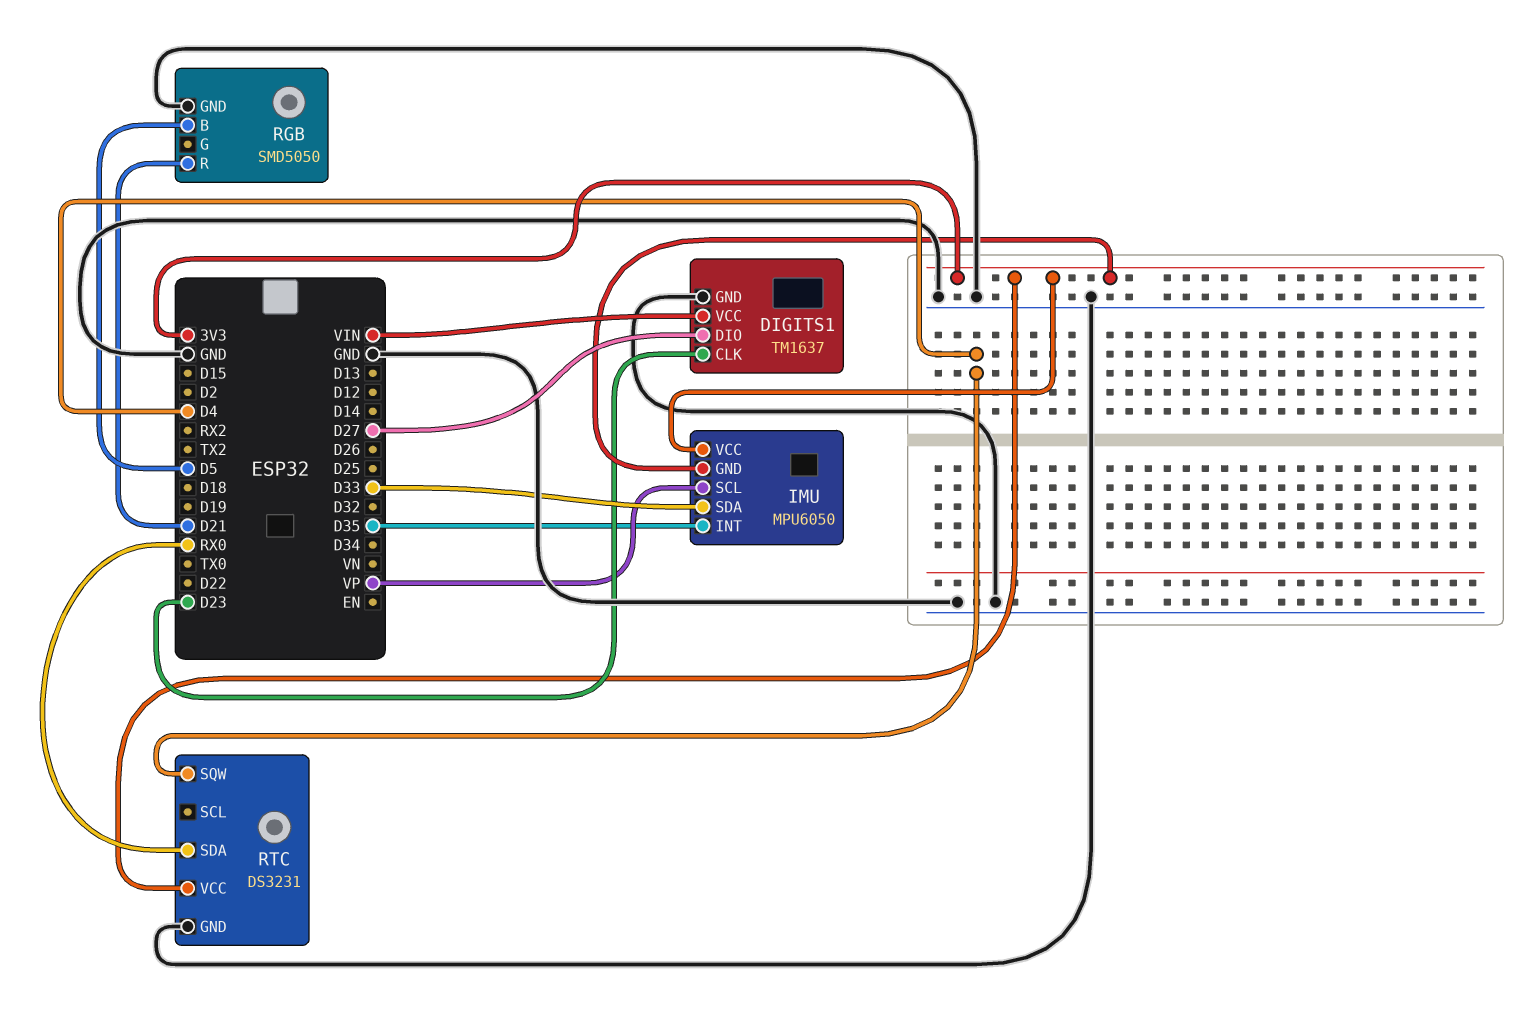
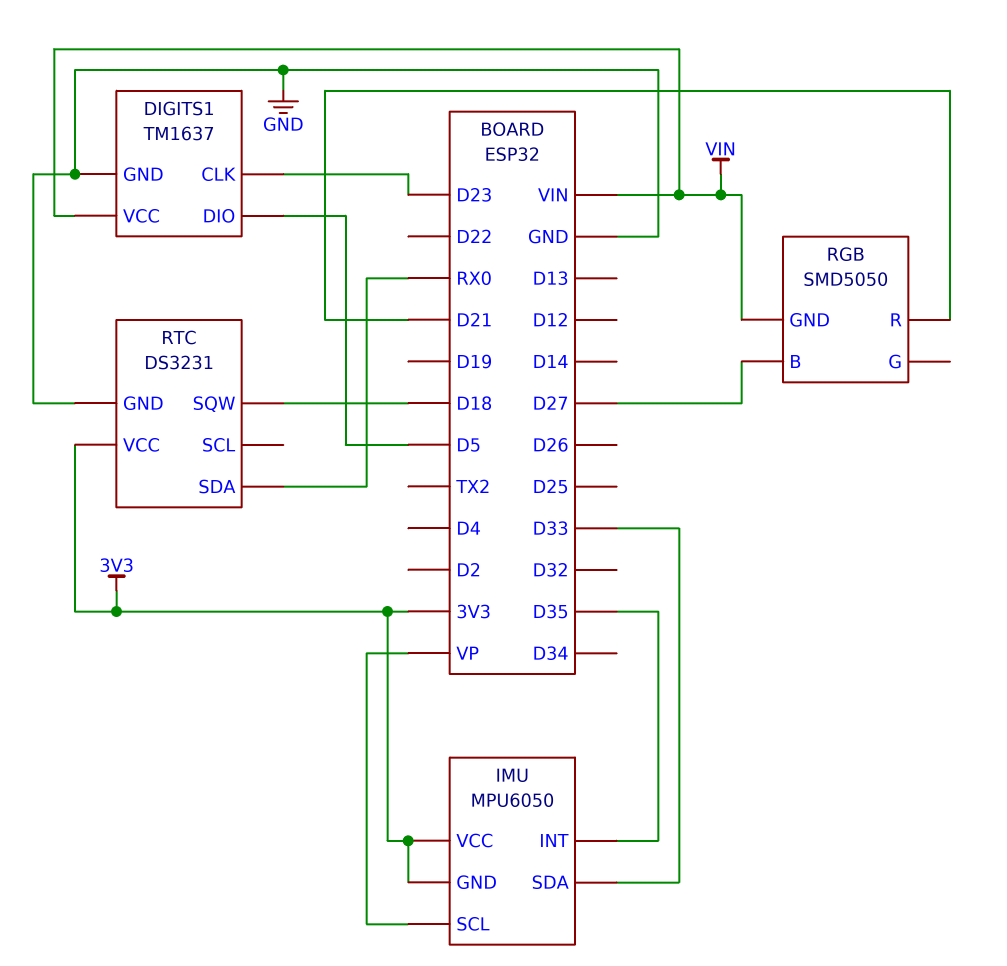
DIGITS1 pin DIO: D27 -> D5
RGB pin B: D5 -> D27
RGB pin GND: GND -> VIN
RTC pin SQW: D4 -> D18

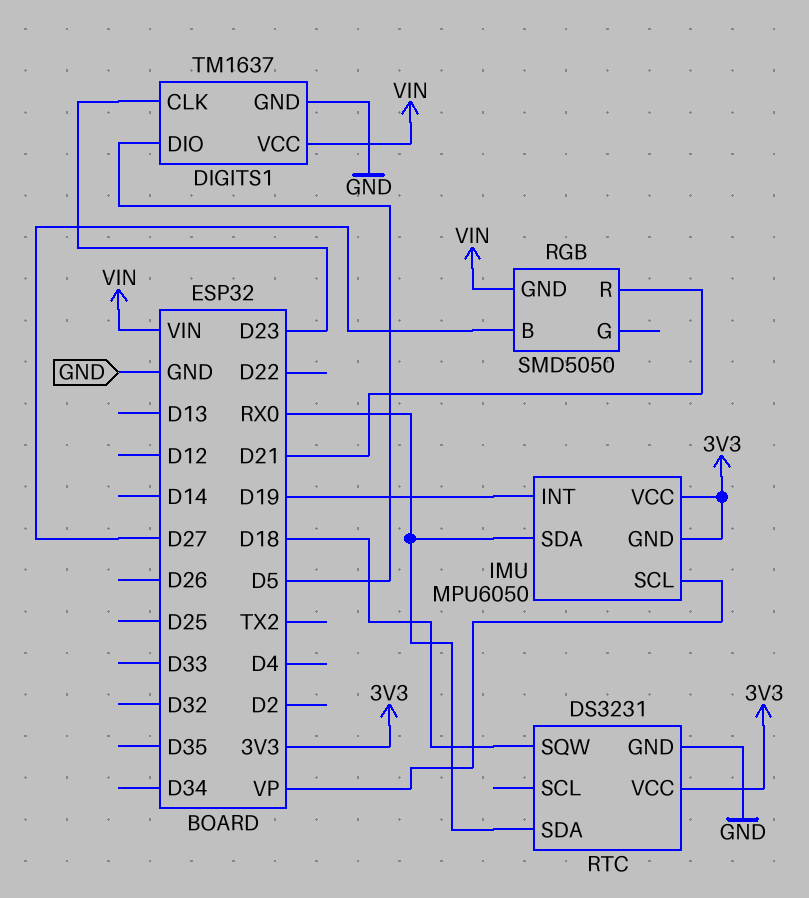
IMU pin INT: D35 -> D19
IMU pin SDA: D33 -> RX0

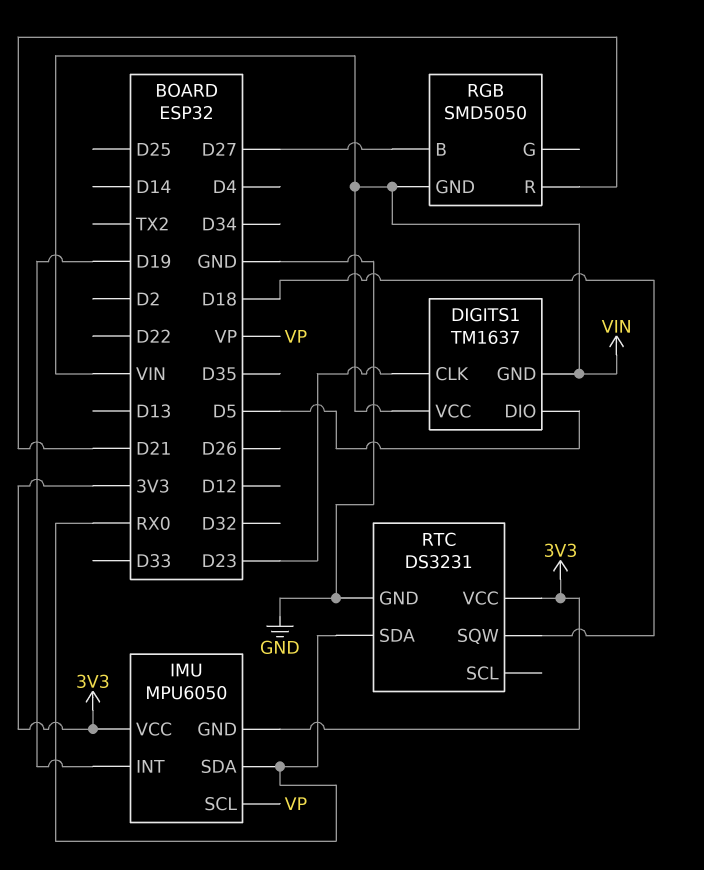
DIGITS1 pin GND: GND -> VIN

